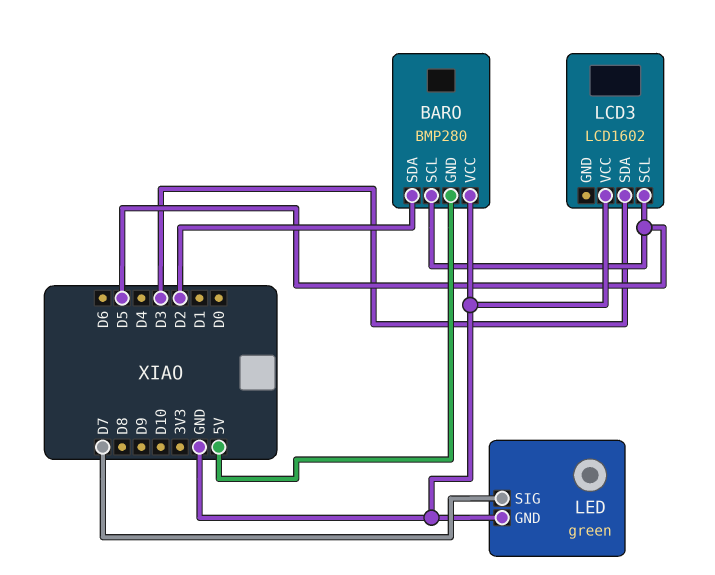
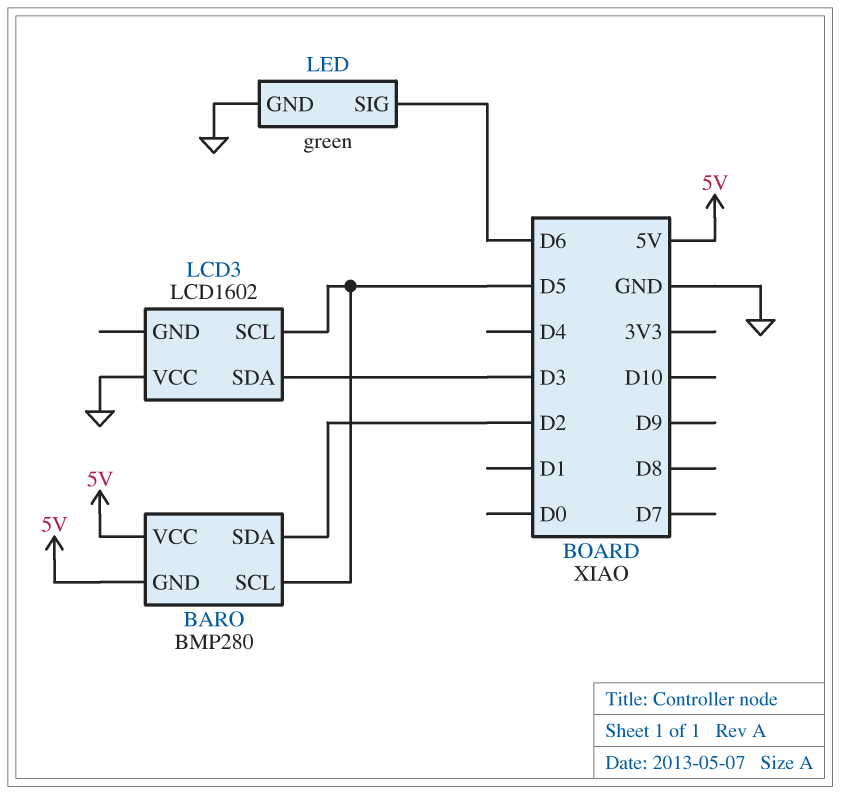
BARO pin VCC: GND -> 5V
LED pin SIG: D7 -> D6

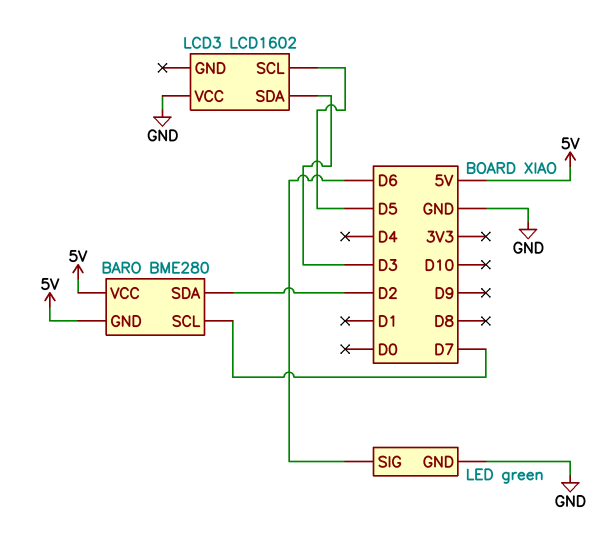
BARO: BMP280 -> BME280
BARO pin SCL: D5 -> D7

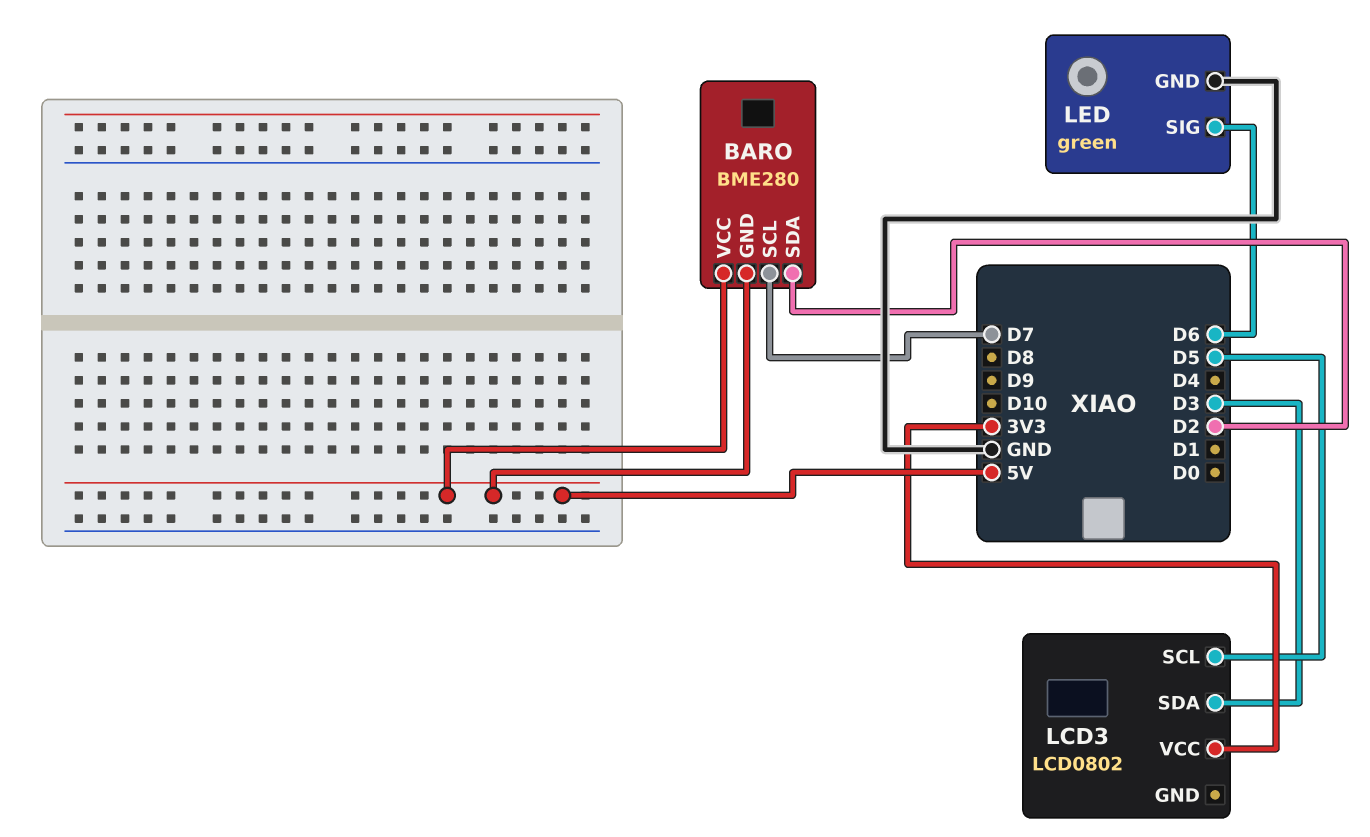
LCD3: LCD1602 -> LCD0802
LCD3 pin VCC: GND -> 3V3

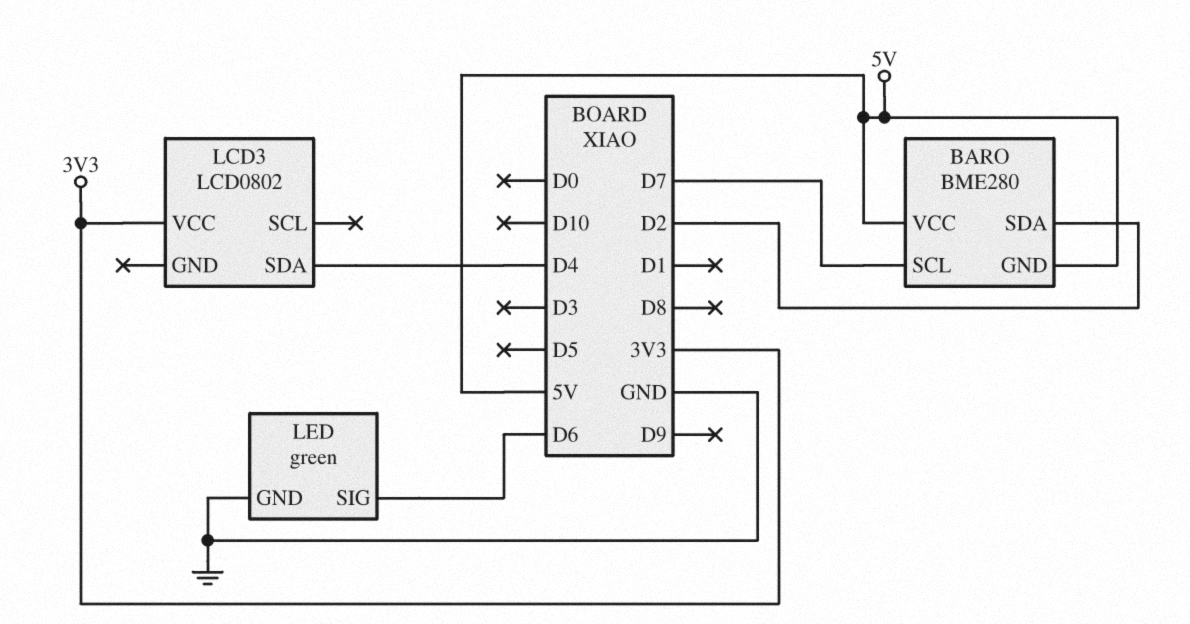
LCD3 pin SCL: D5 -> none
LCD3 pin SDA: D3 -> D4

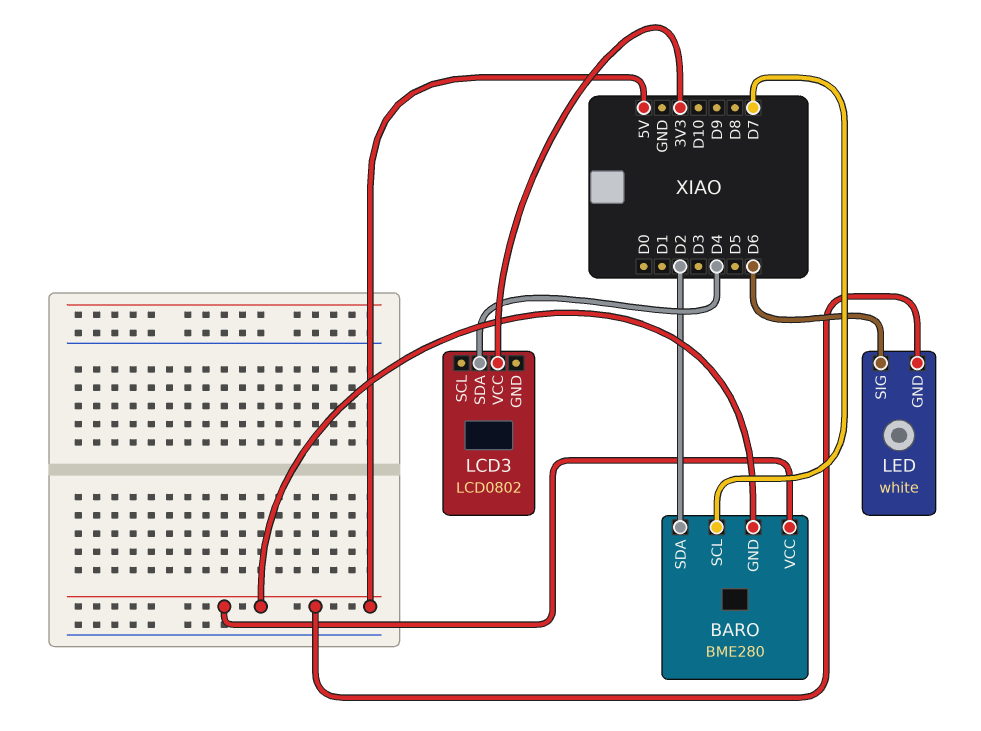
LED: green -> white
LED pin GND: GND -> 5V

